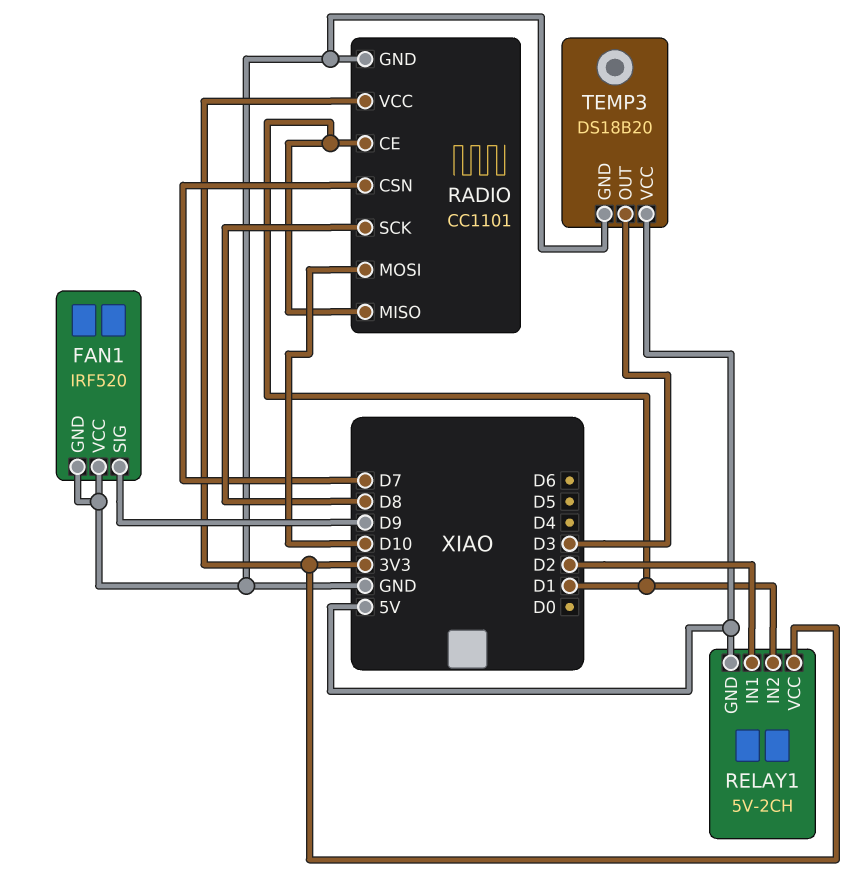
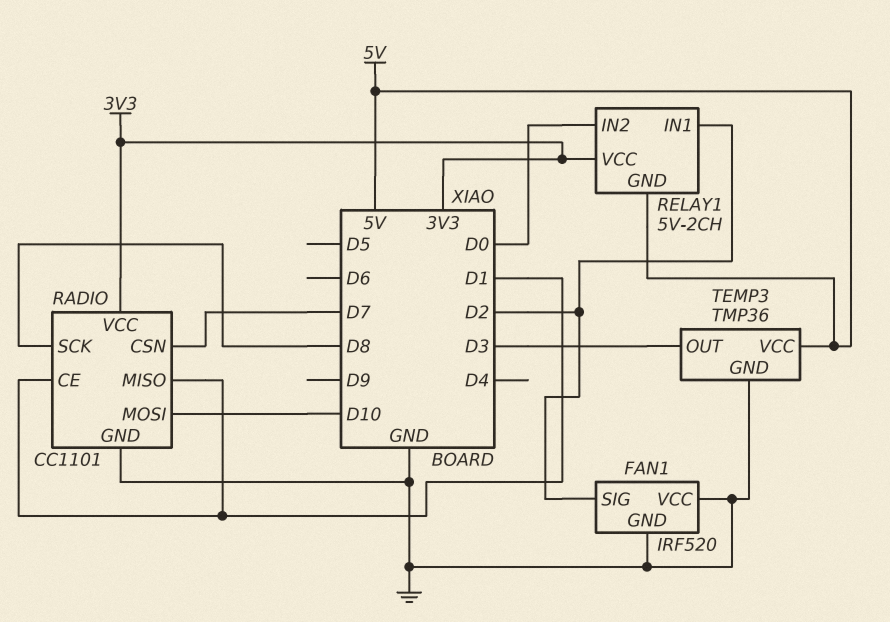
FAN1 pin SIG: D9 -> D2
RELAY1 pin IN2: D1 -> D0
TEMP3: DS18B20 -> TMP36

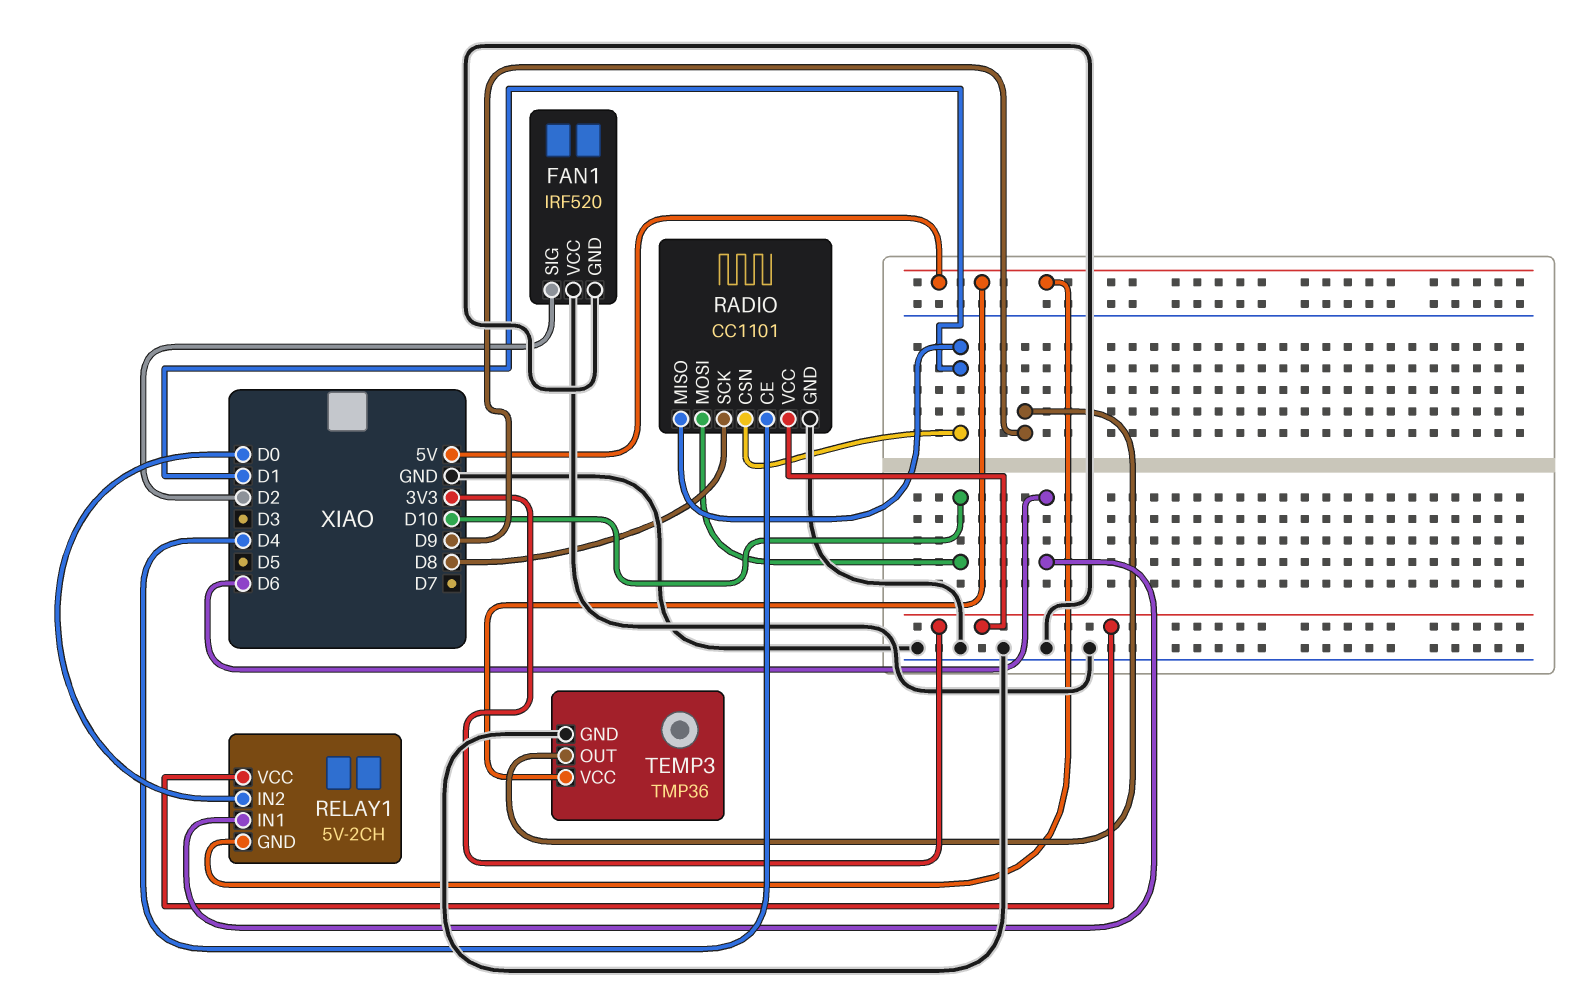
RADIO pin CE: D1 -> D4
RADIO pin CSN: D7 -> D1
RELAY1 pin IN1: D2 -> D6
TEMP3 pin OUT: D3 -> D9

